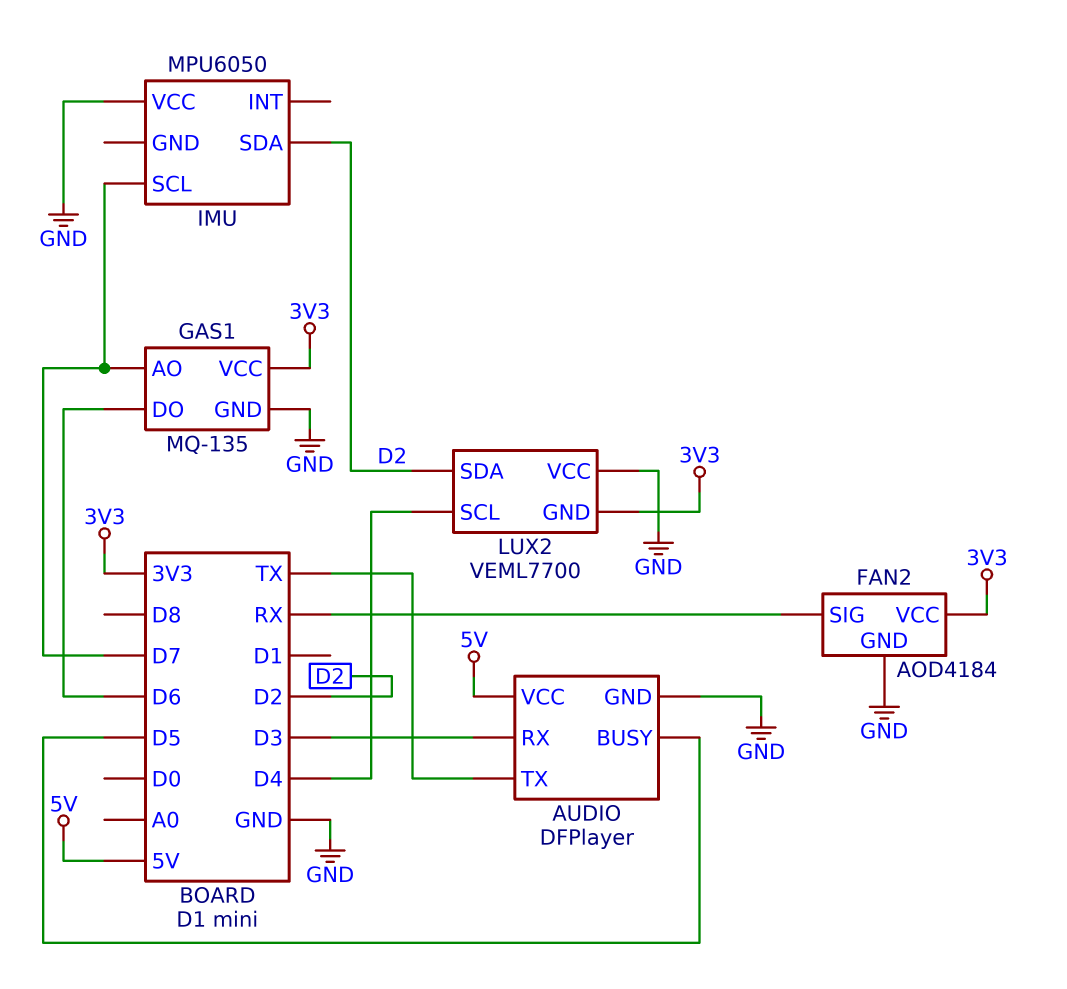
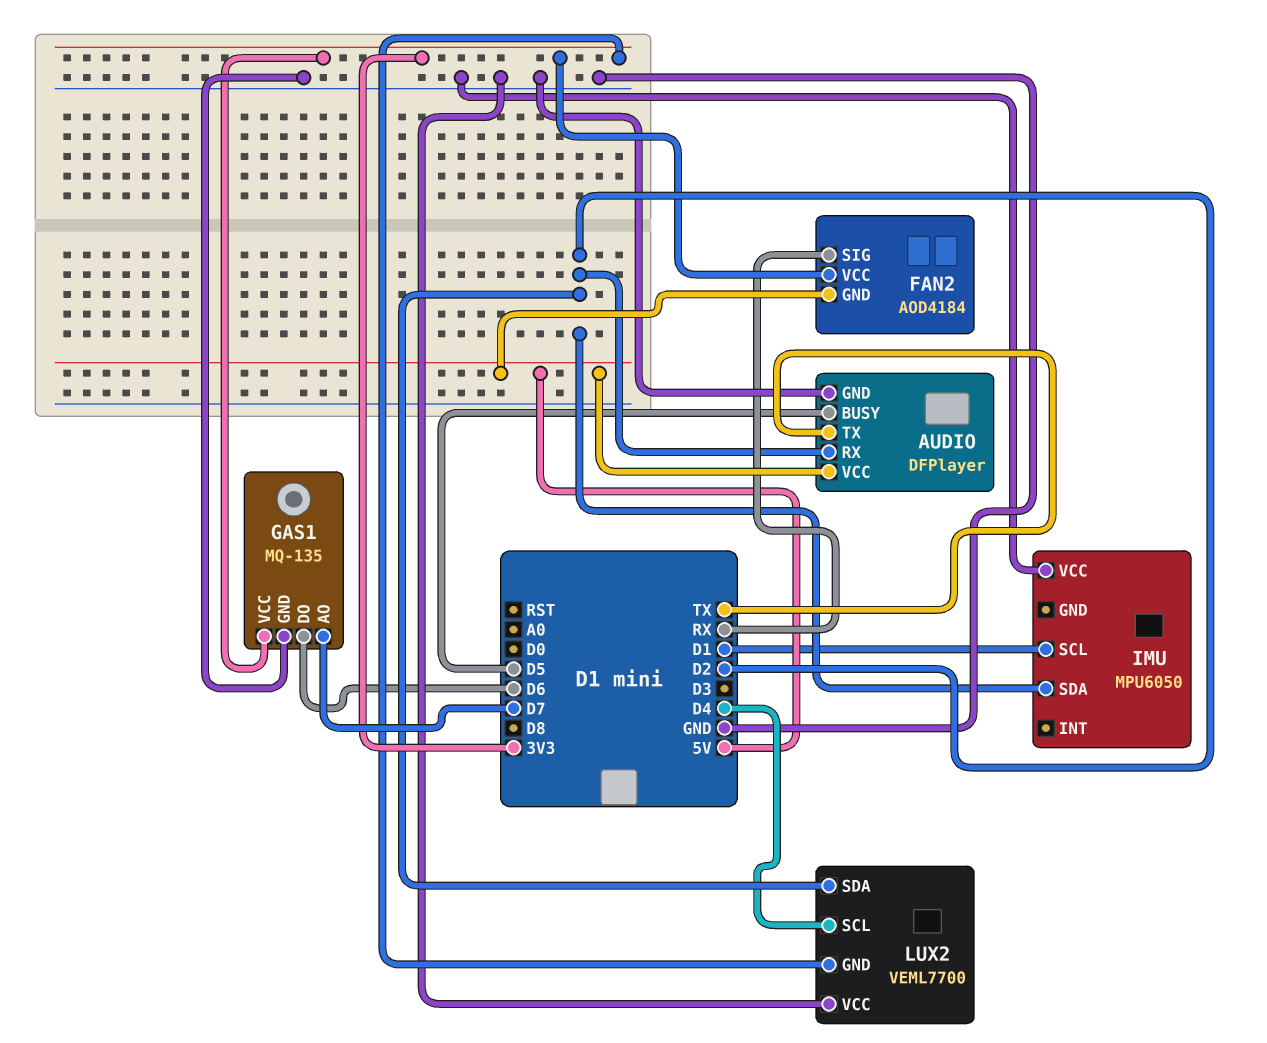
AUDIO pin RX: D3 -> D2
FAN2 pin GND: GND -> 5V
IMU pin SCL: D7 -> D1

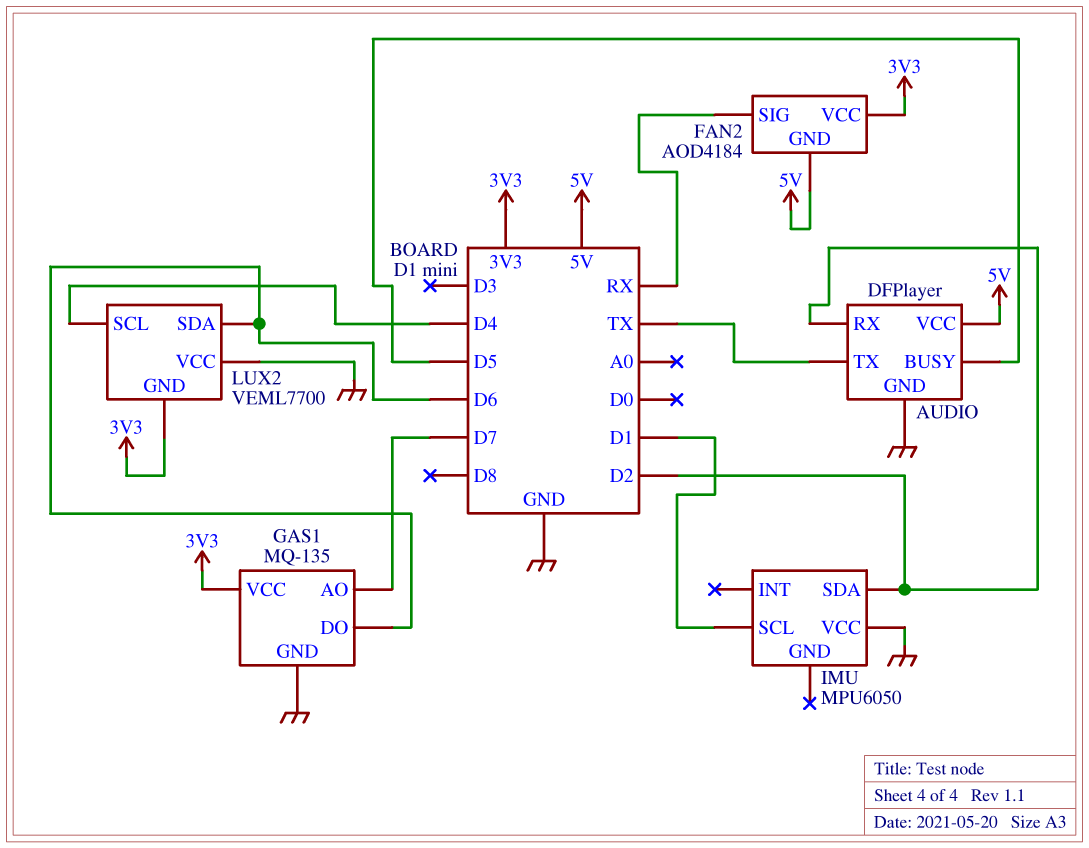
LUX2 pin SDA: D2 -> D6

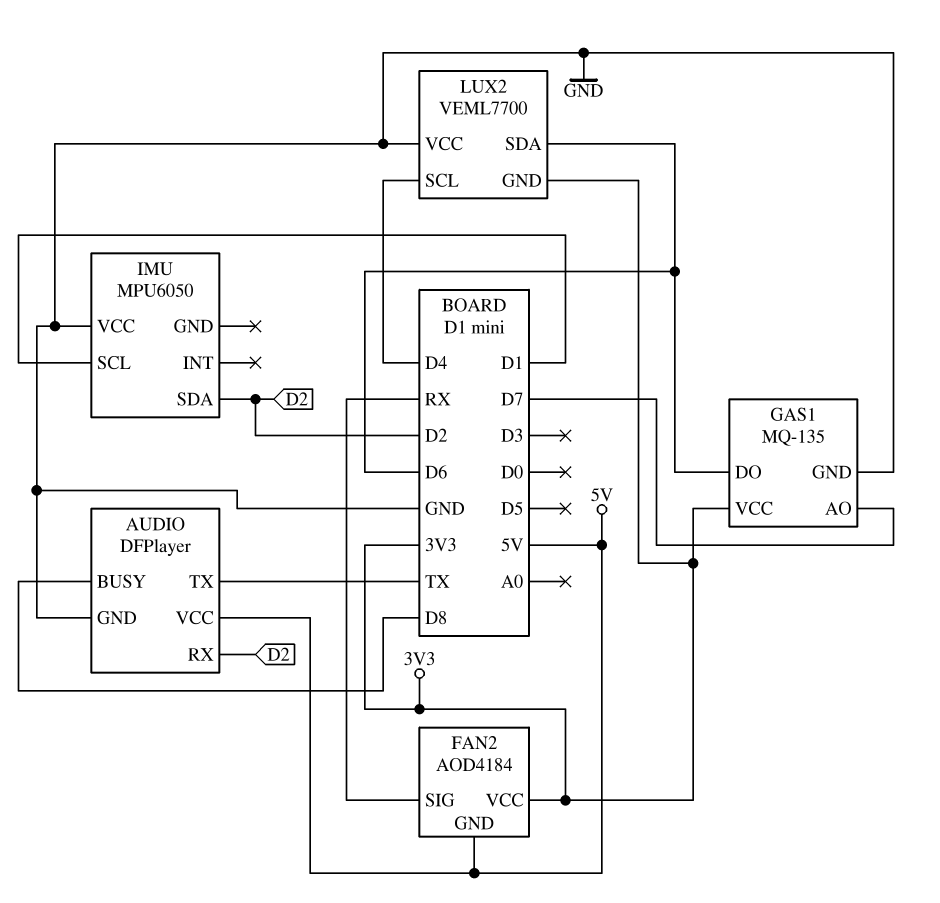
AUDIO pin BUSY: D5 -> D8

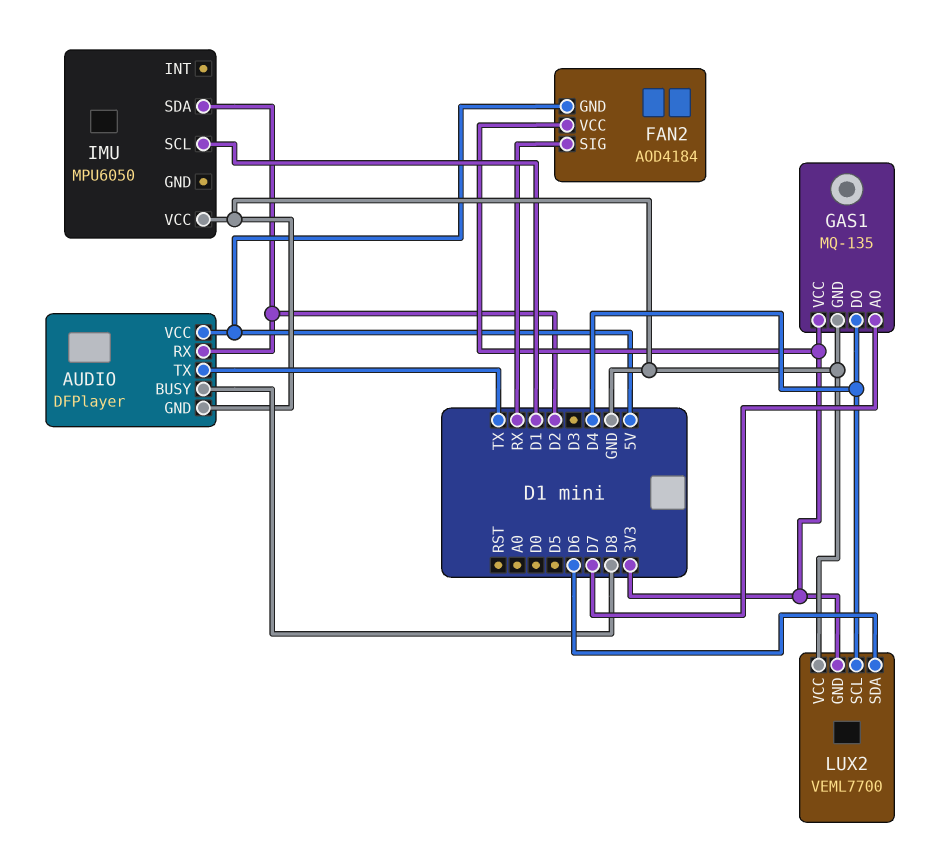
GAS1 pin DO: D6 -> D4

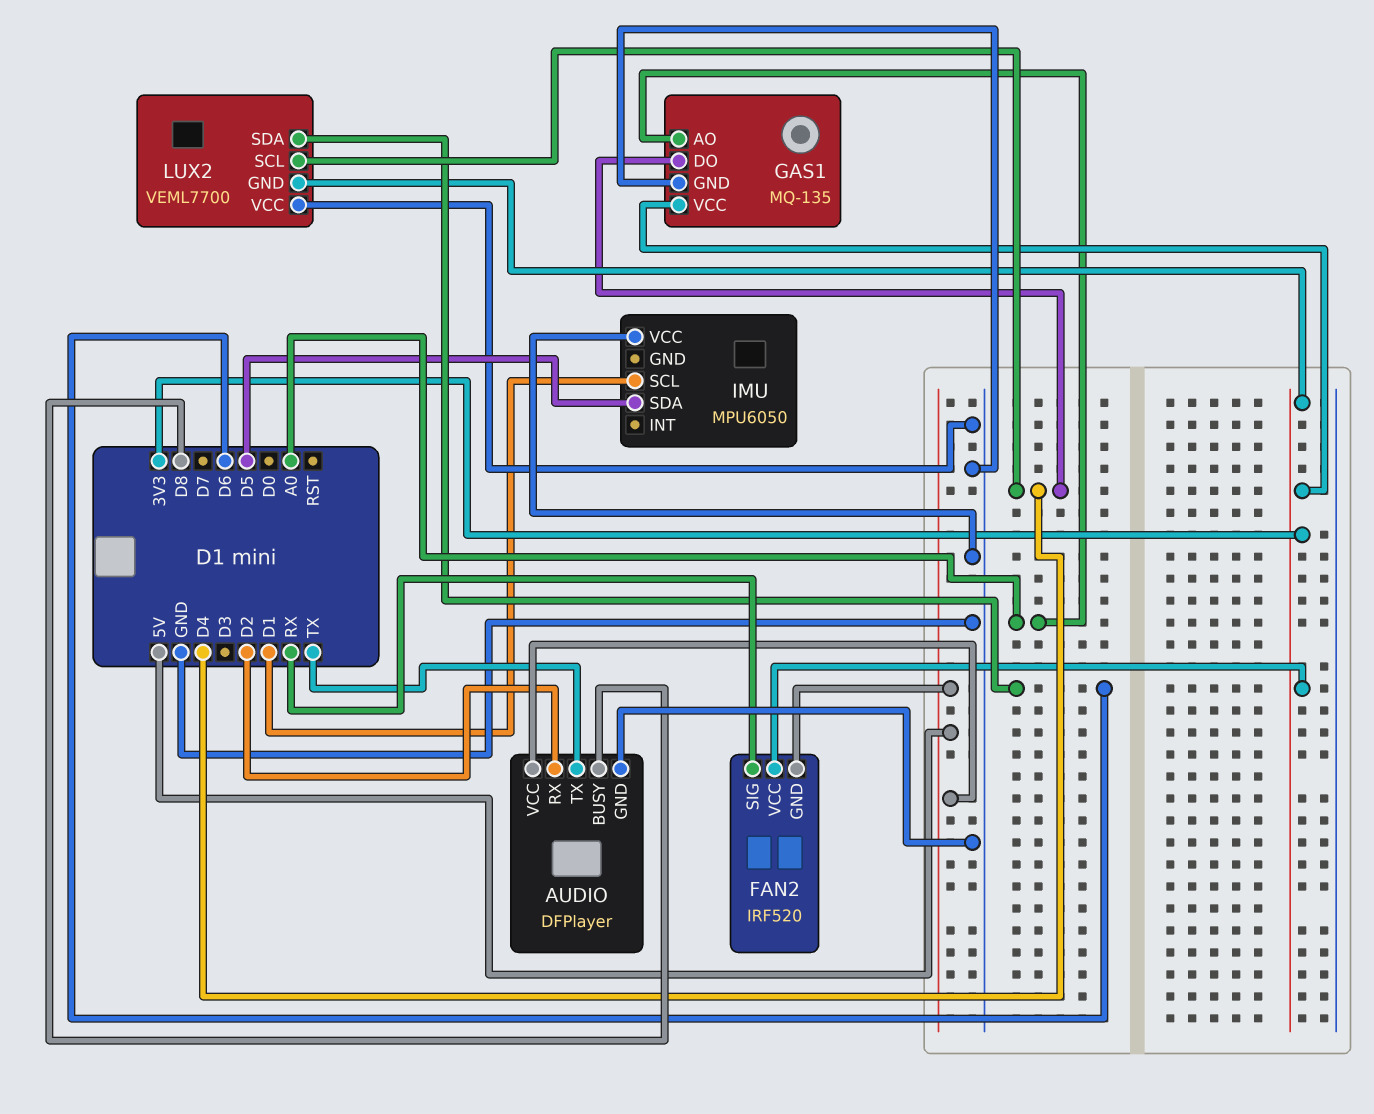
FAN2: AOD4184 -> IRF520
GAS1 pin AO: D7 -> A0
IMU pin SDA: D2 -> D5

